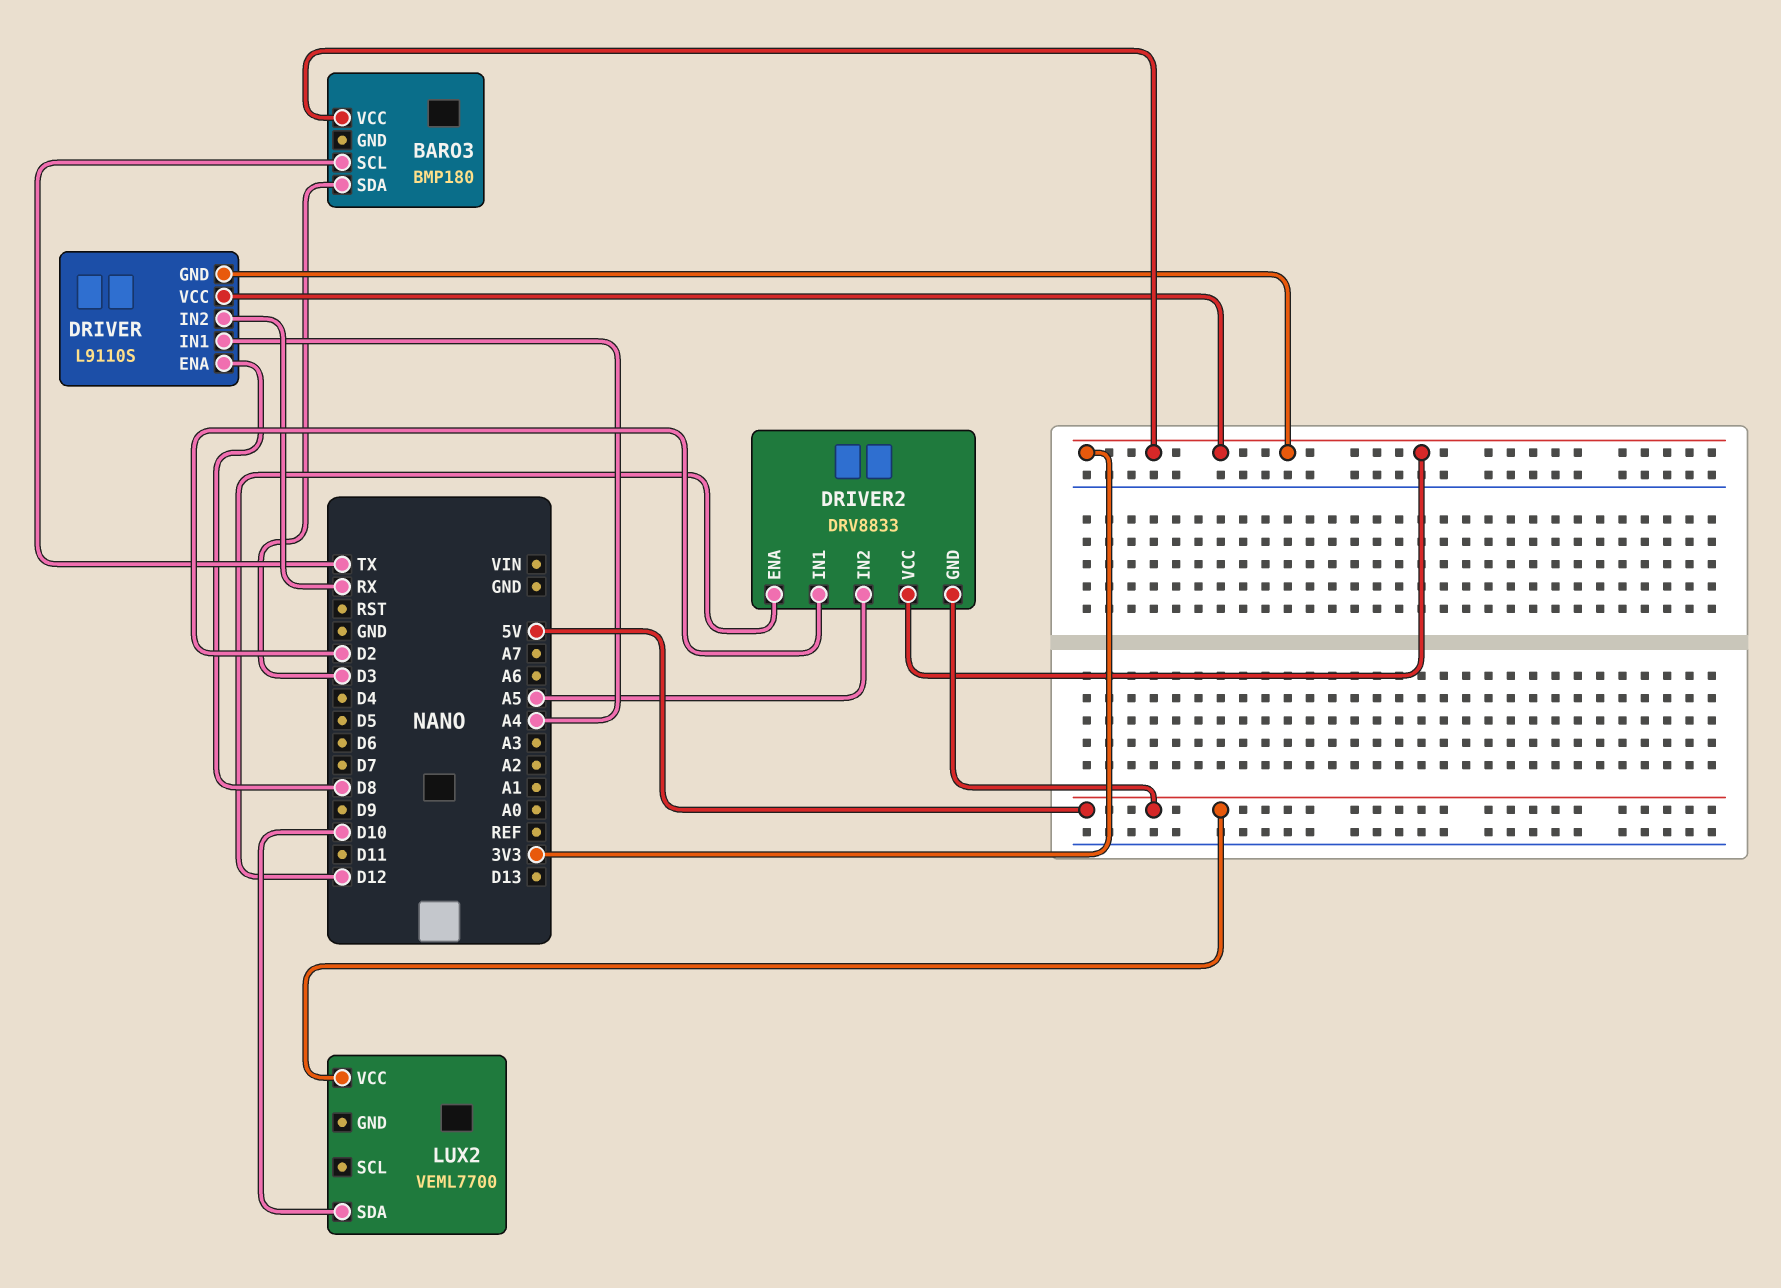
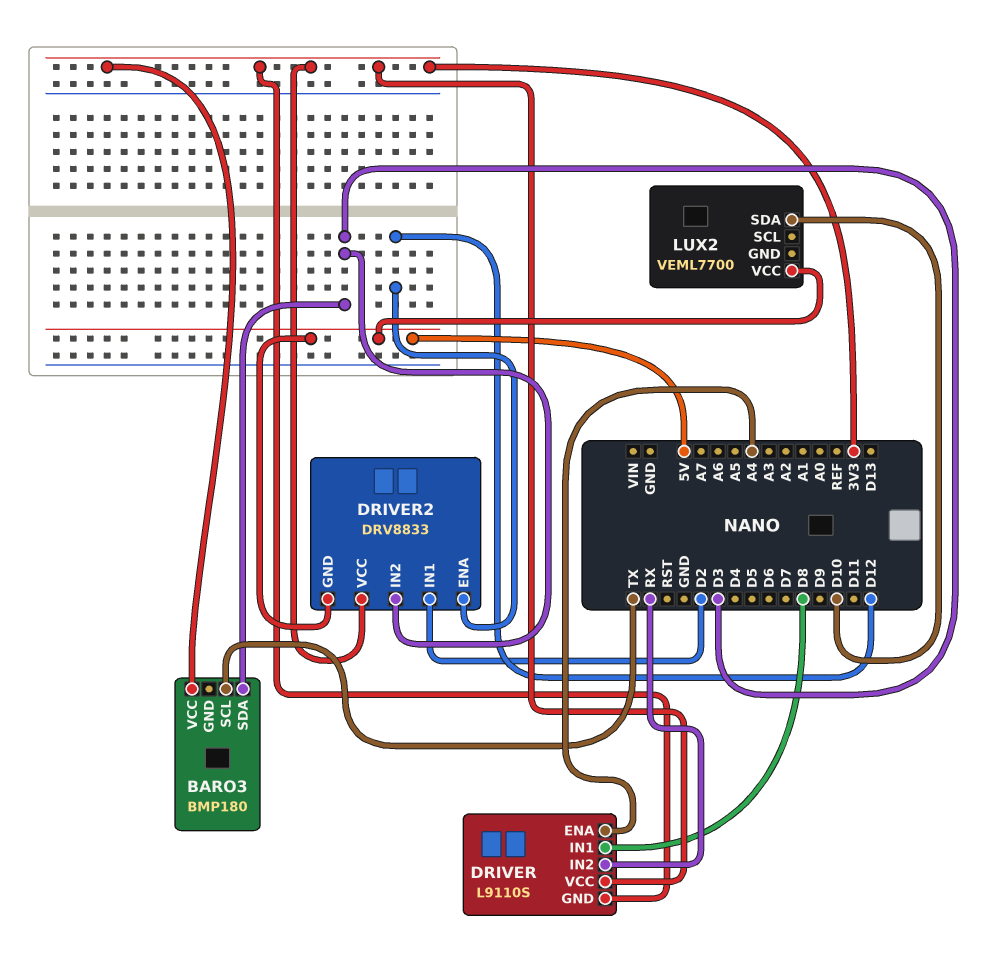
DRIVER pin ENA: D8 -> A4
DRIVER pin IN1: A4 -> D8
DRIVER2 pin IN2: A5 -> D3

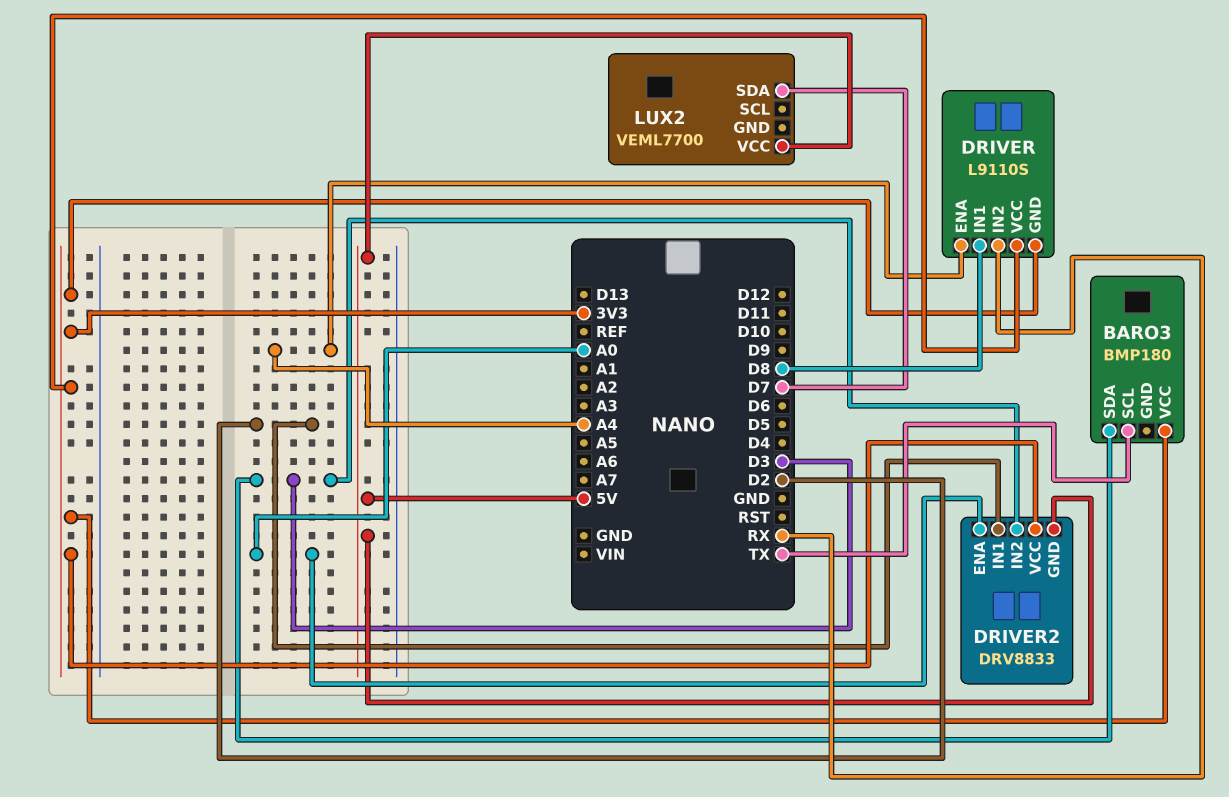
DRIVER2 pin ENA: D12 -> A0
LUX2 pin SDA: D10 -> D7

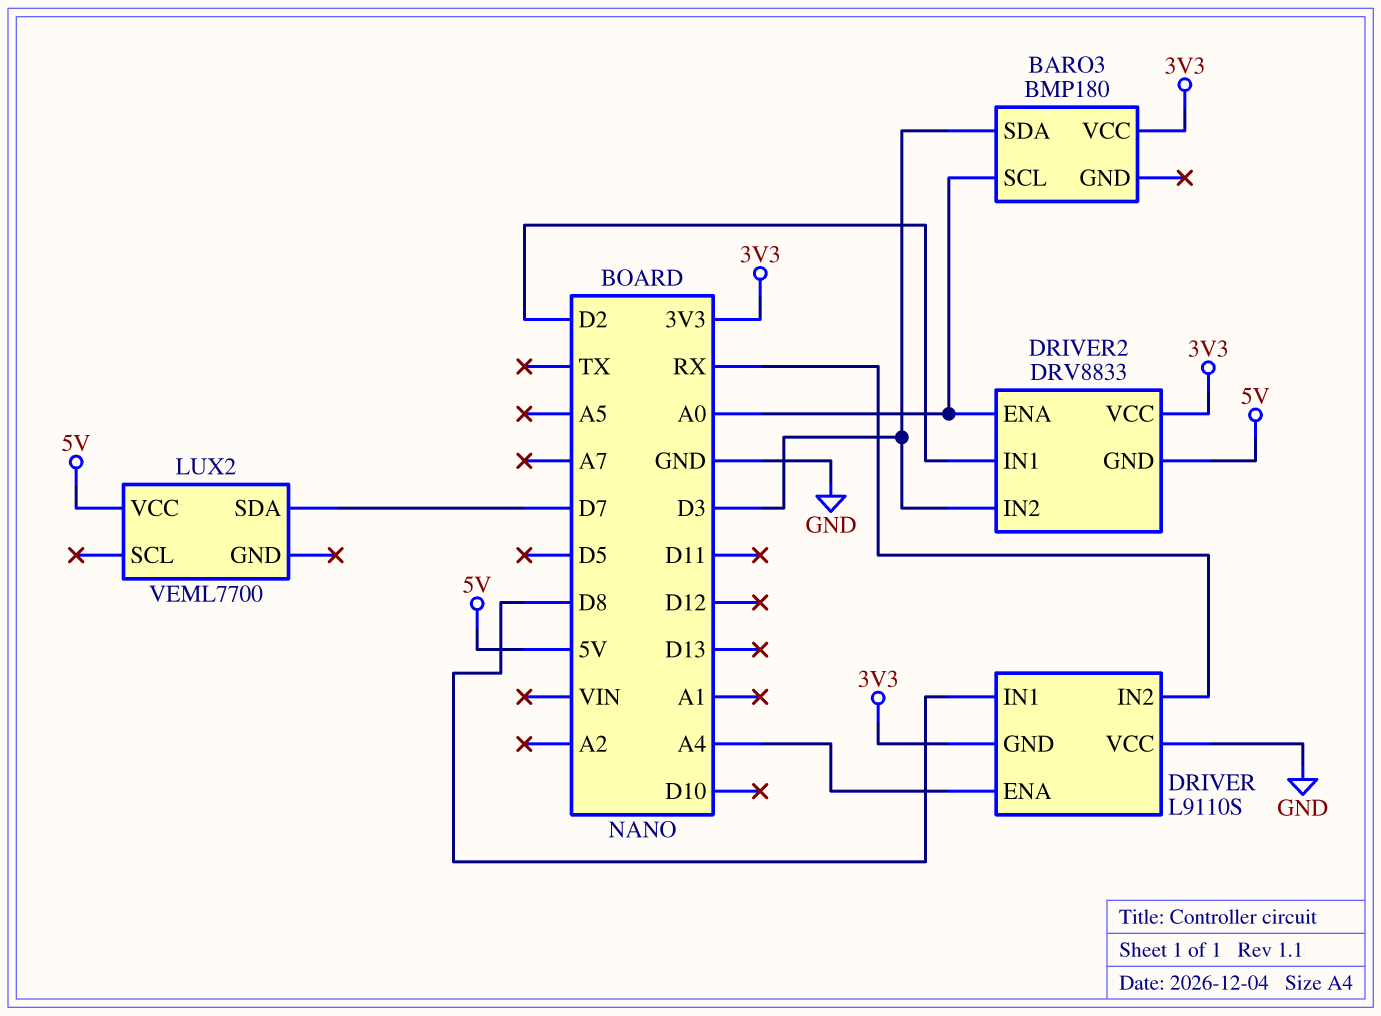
BARO3 pin SCL: TX -> A0
DRIVER pin VCC: 3V3 -> GND

